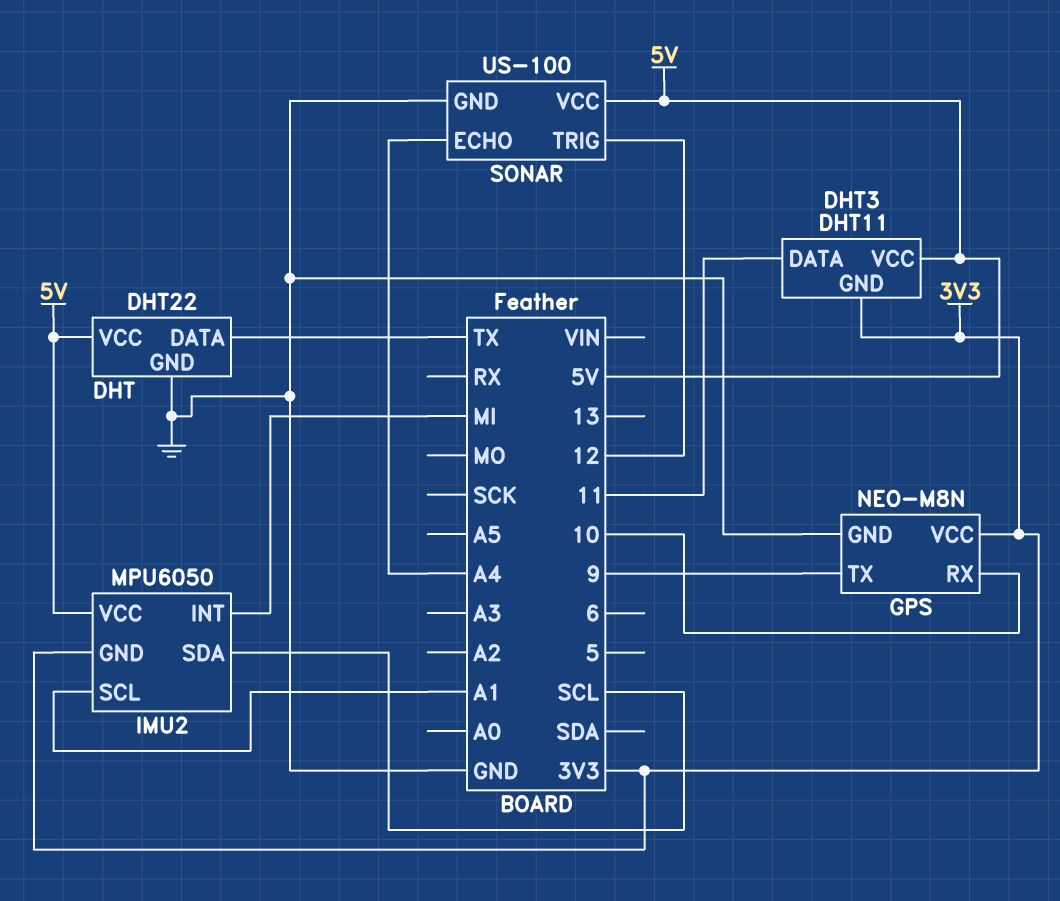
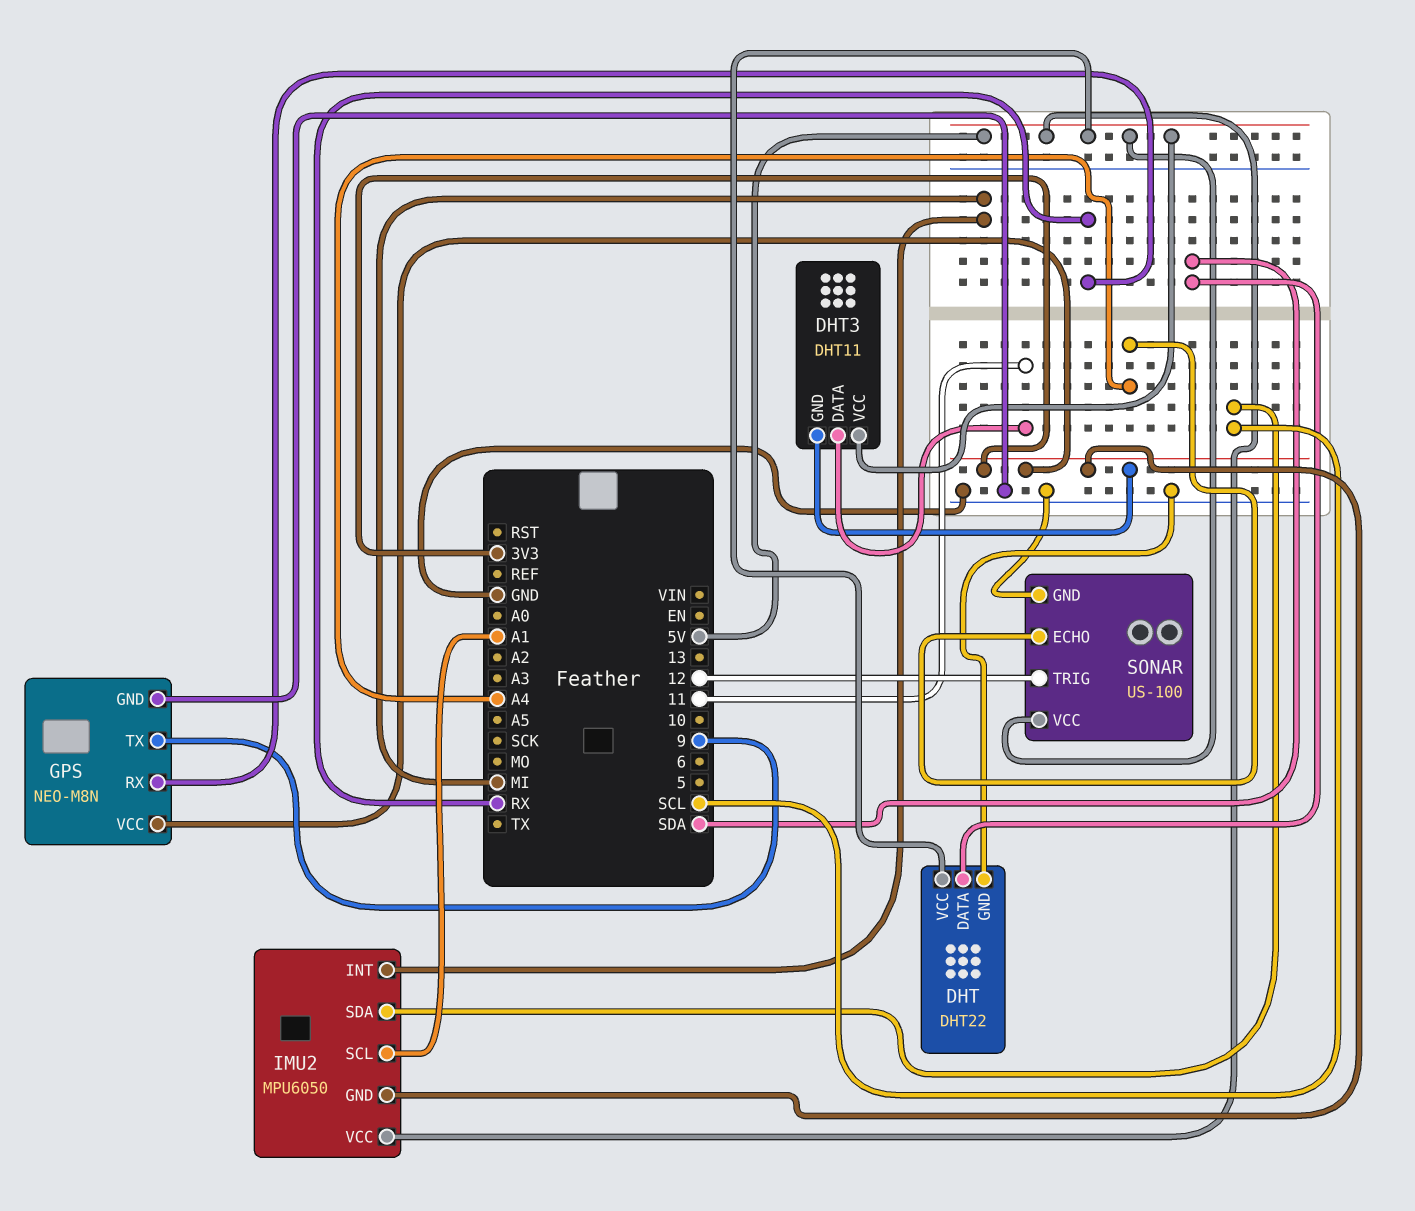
DHT pin DATA: TX -> SDA
GPS pin RX: 10 -> RX

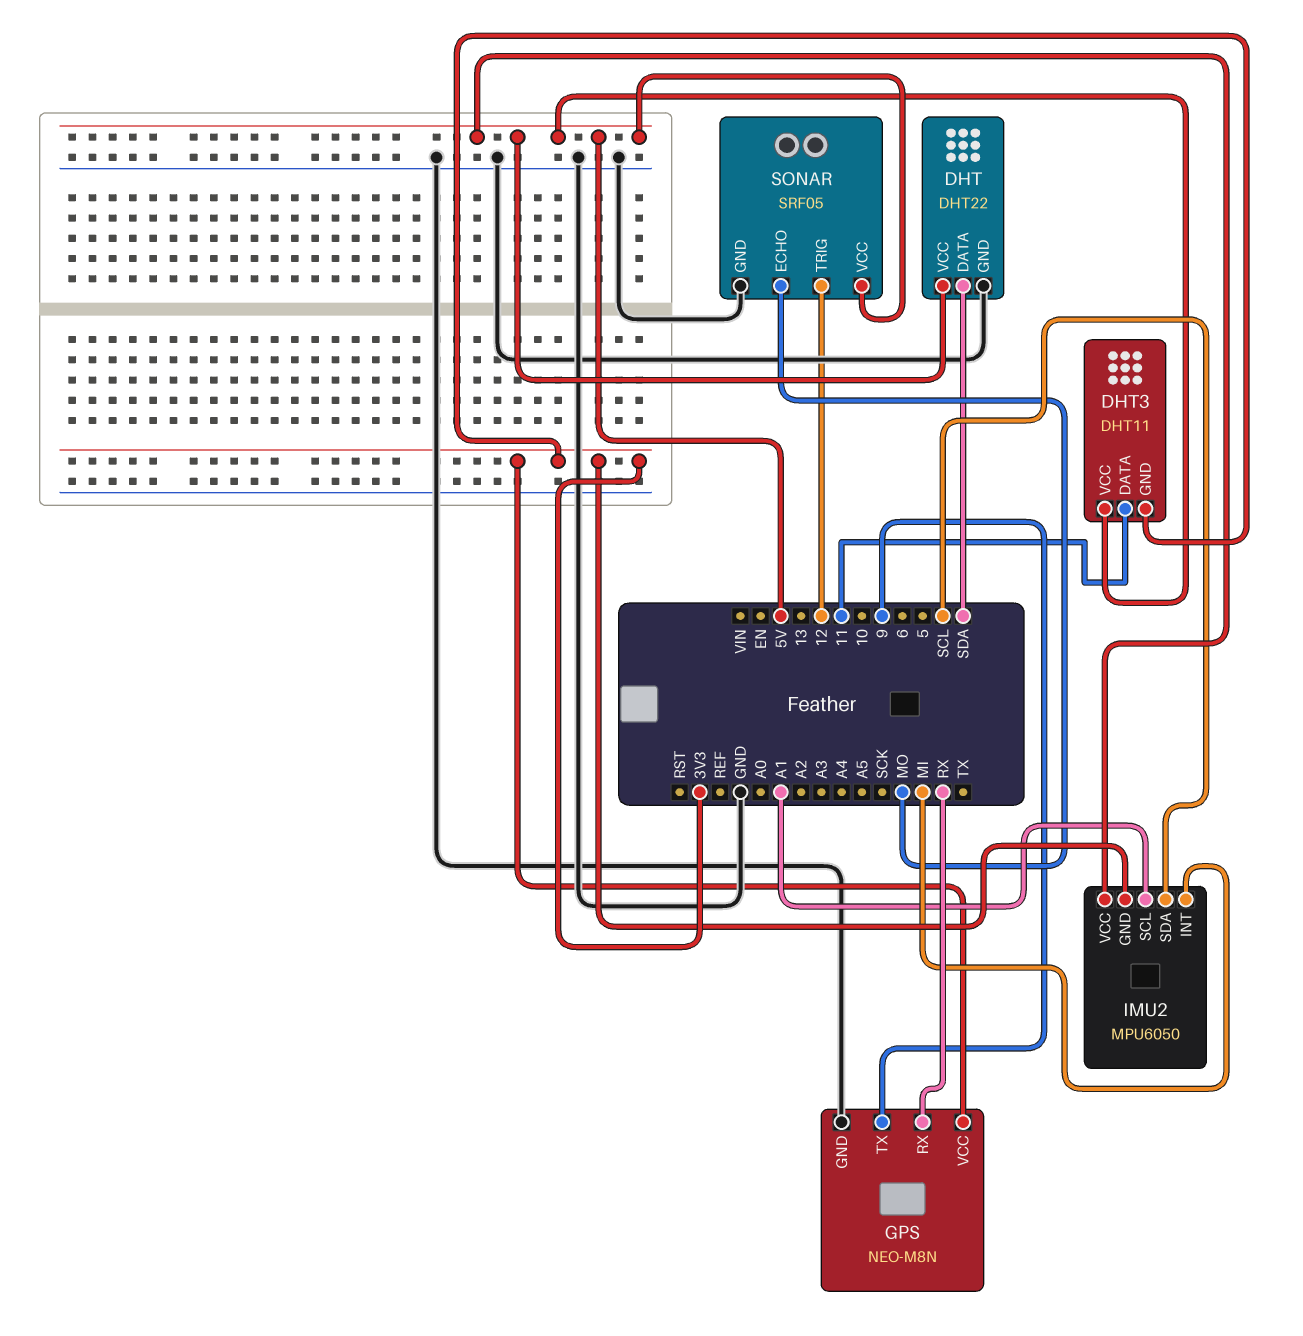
SONAR: US-100 -> SRF05
SONAR pin ECHO: A4 -> MO

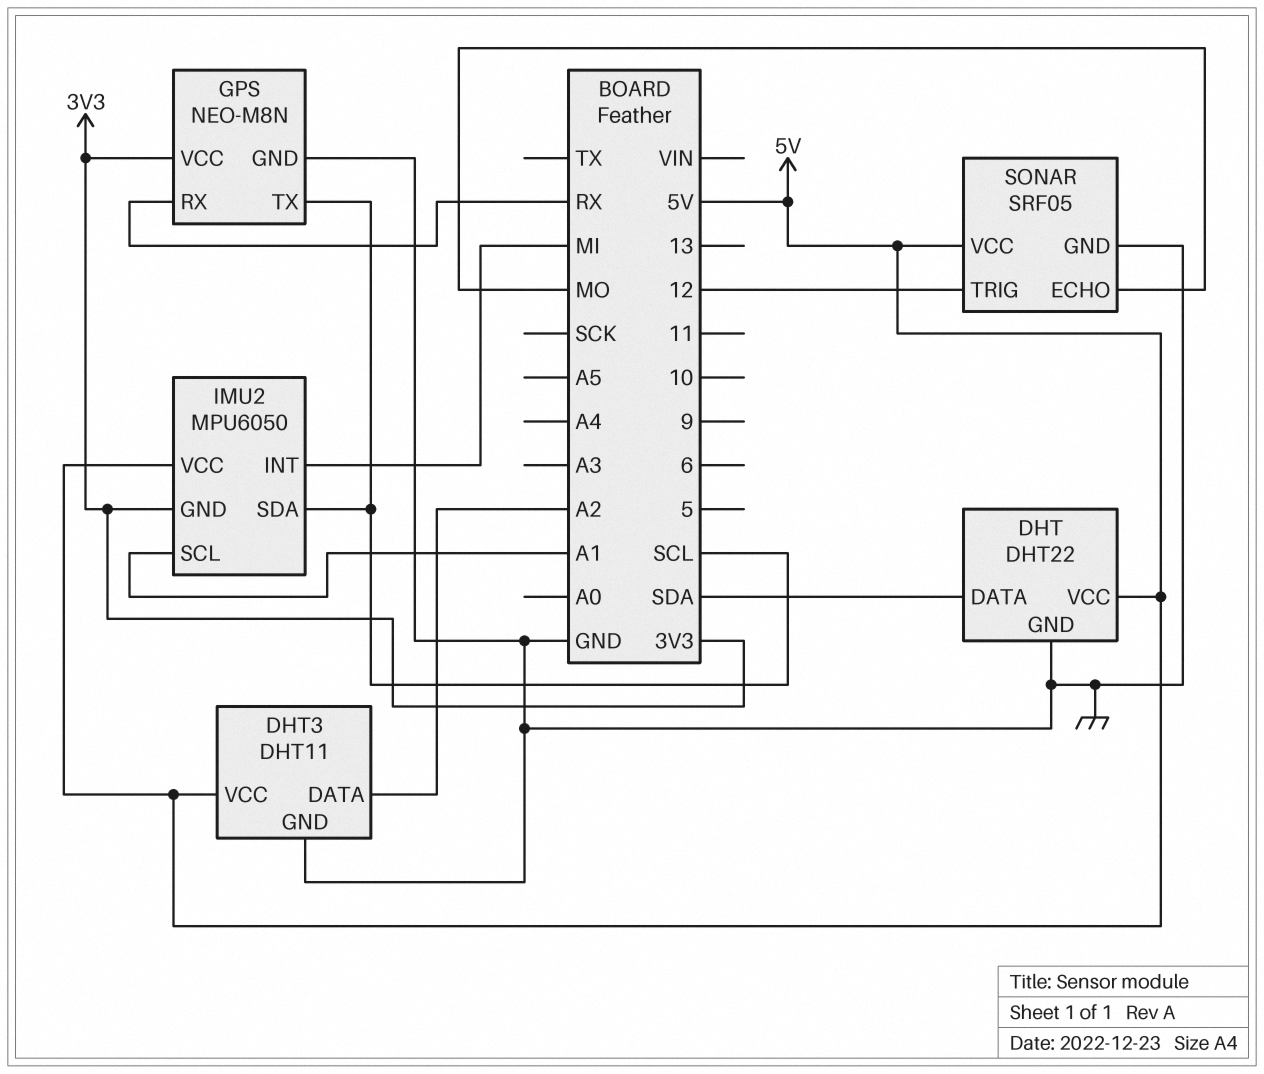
DHT3 pin DATA: 11 -> A2
DHT3 pin GND: 3V3 -> GND
GPS pin TX: 9 -> SCL

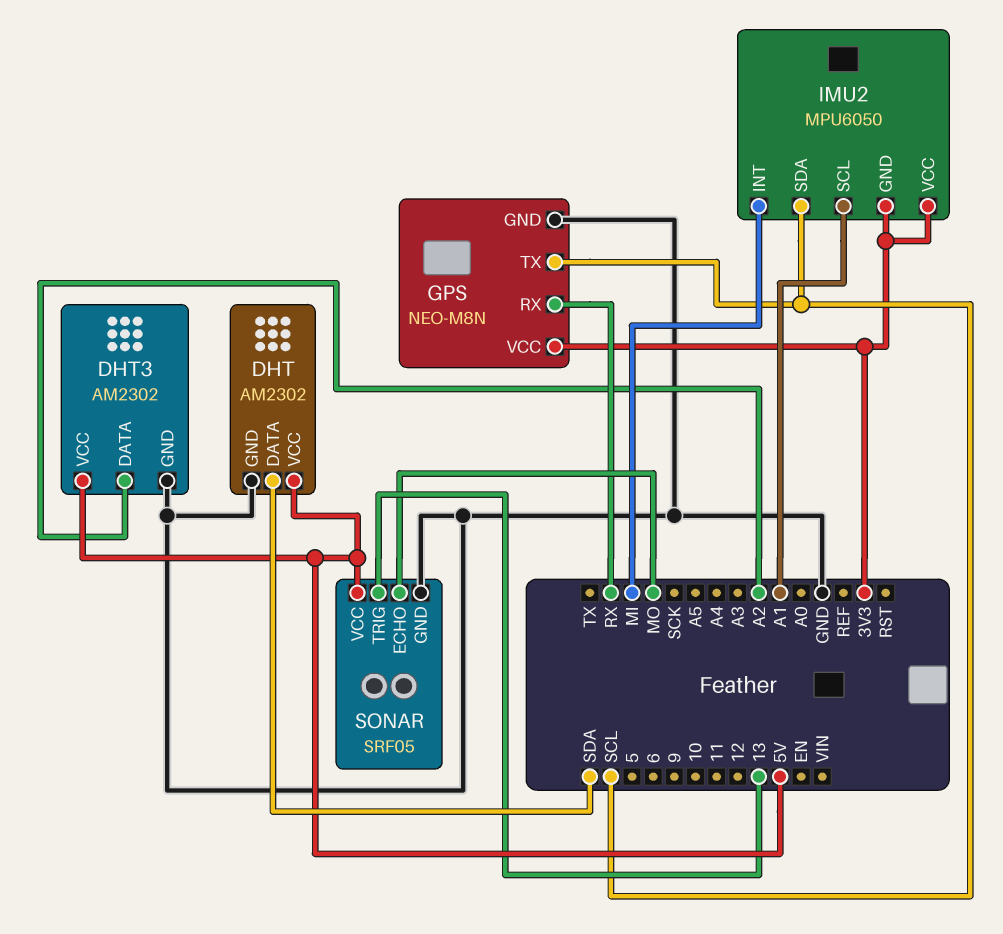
DHT: DHT22 -> AM2302
DHT3: DHT11 -> AM2302
IMU2 pin VCC: 5V -> 3V3
SONAR pin TRIG: 12 -> 13

